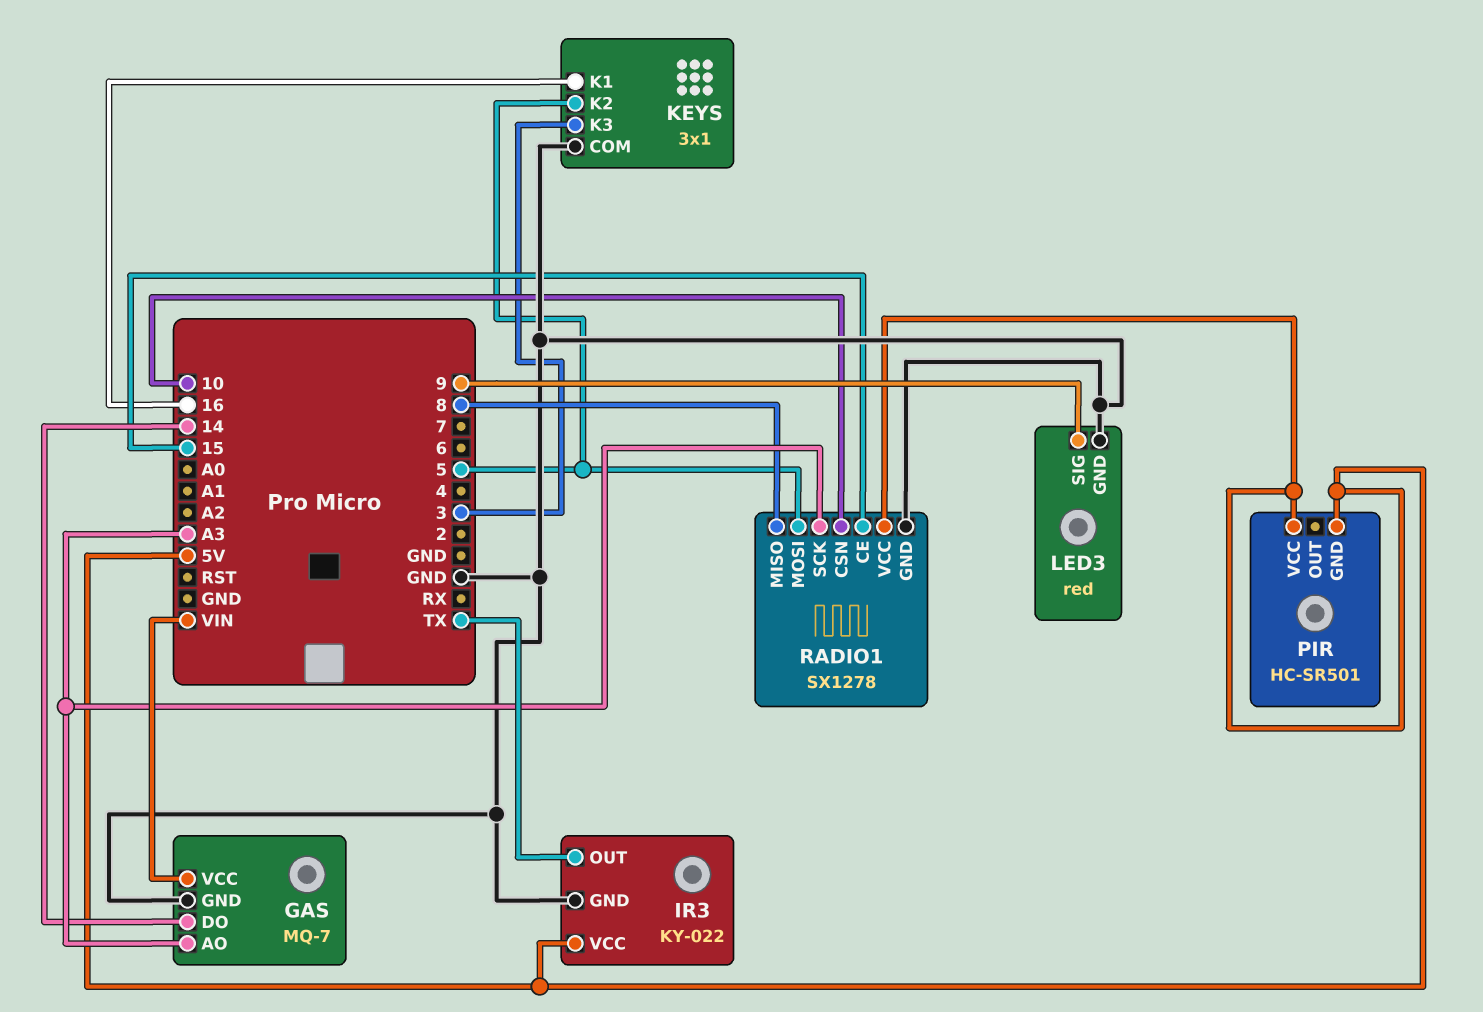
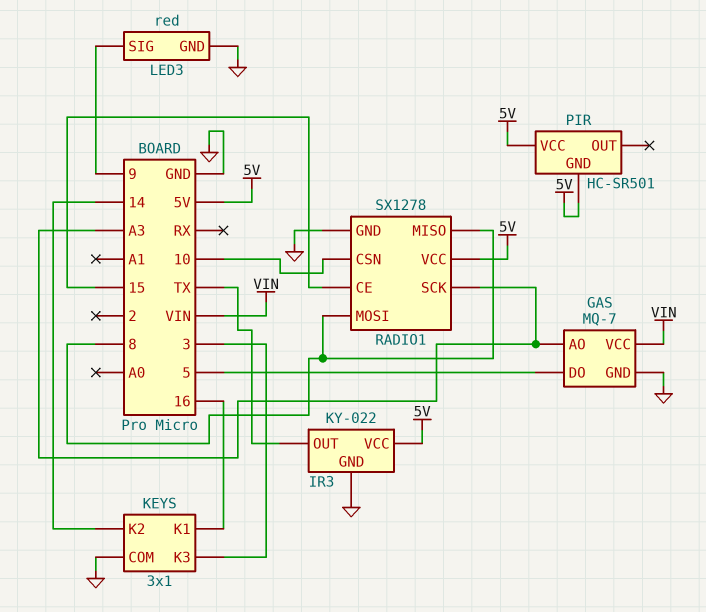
GAS pin DO: 14 -> 5
KEYS pin K2: 5 -> 14
RADIO1 pin MOSI: 5 -> 8

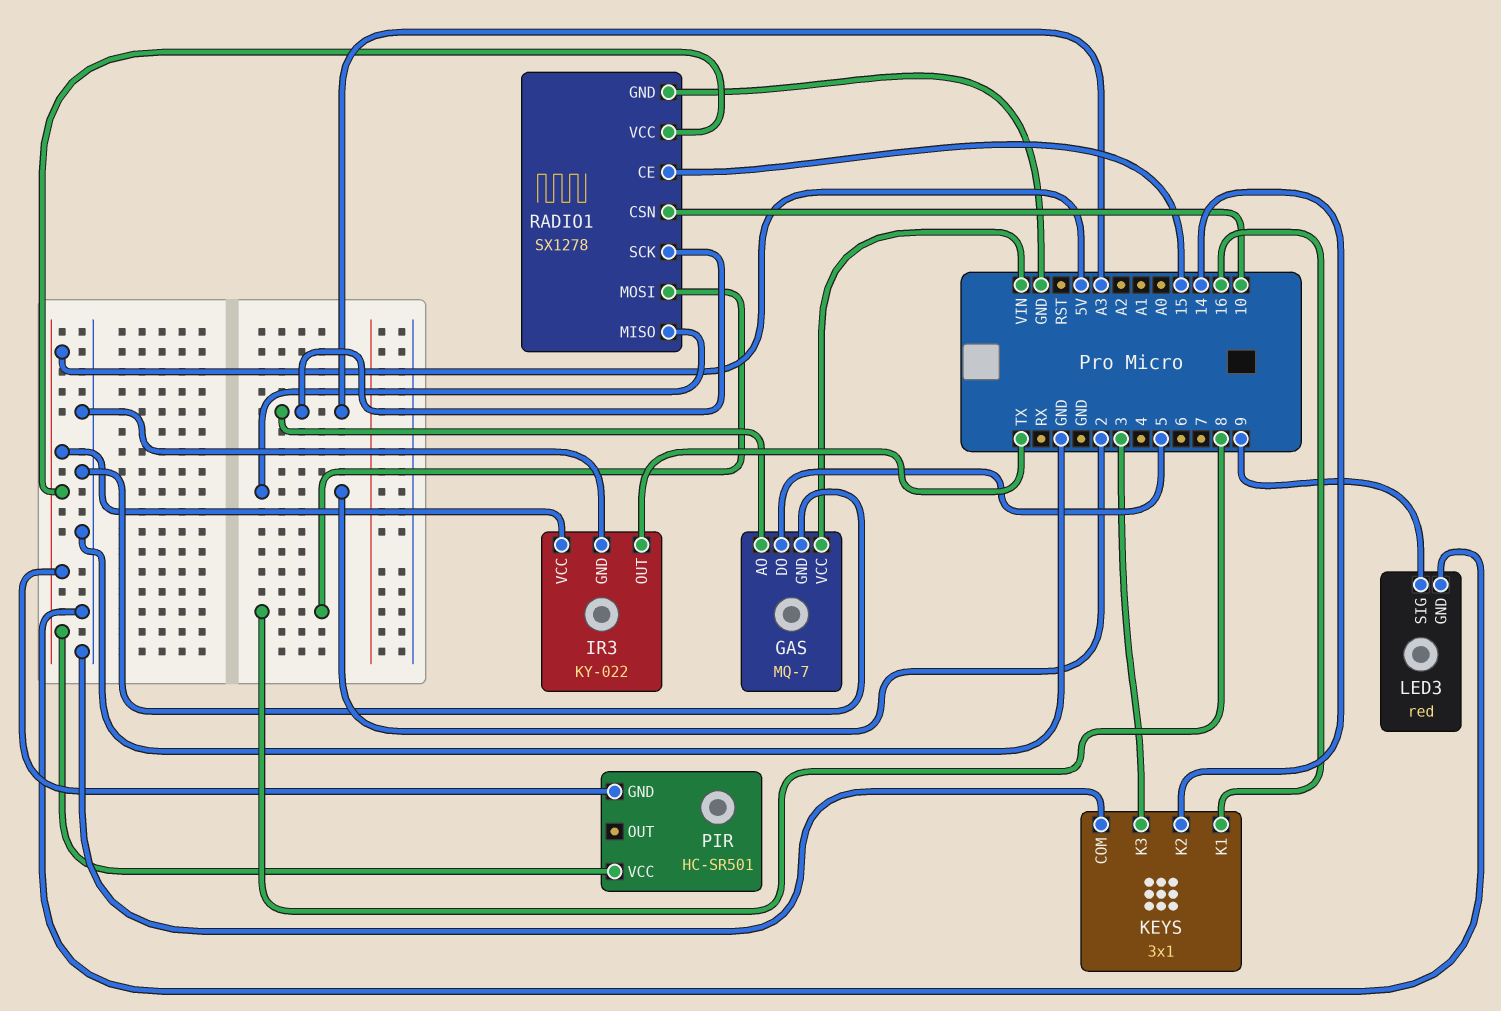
RADIO1 pin MISO: 8 -> 2

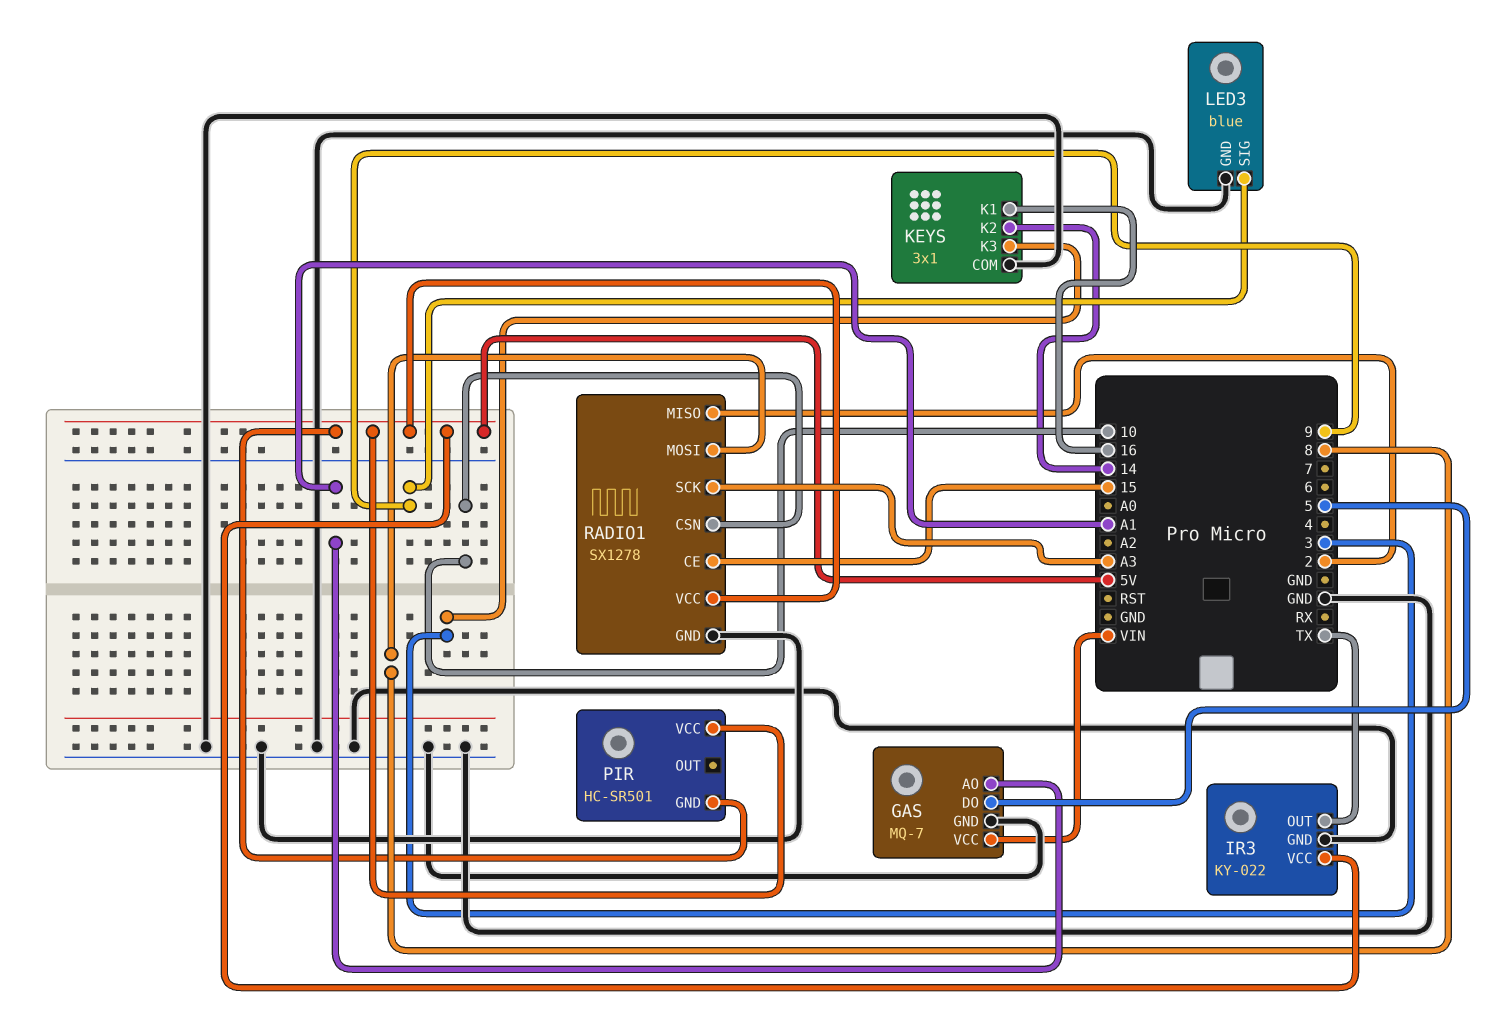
GAS pin AO: A3 -> A1
LED3: red -> blue

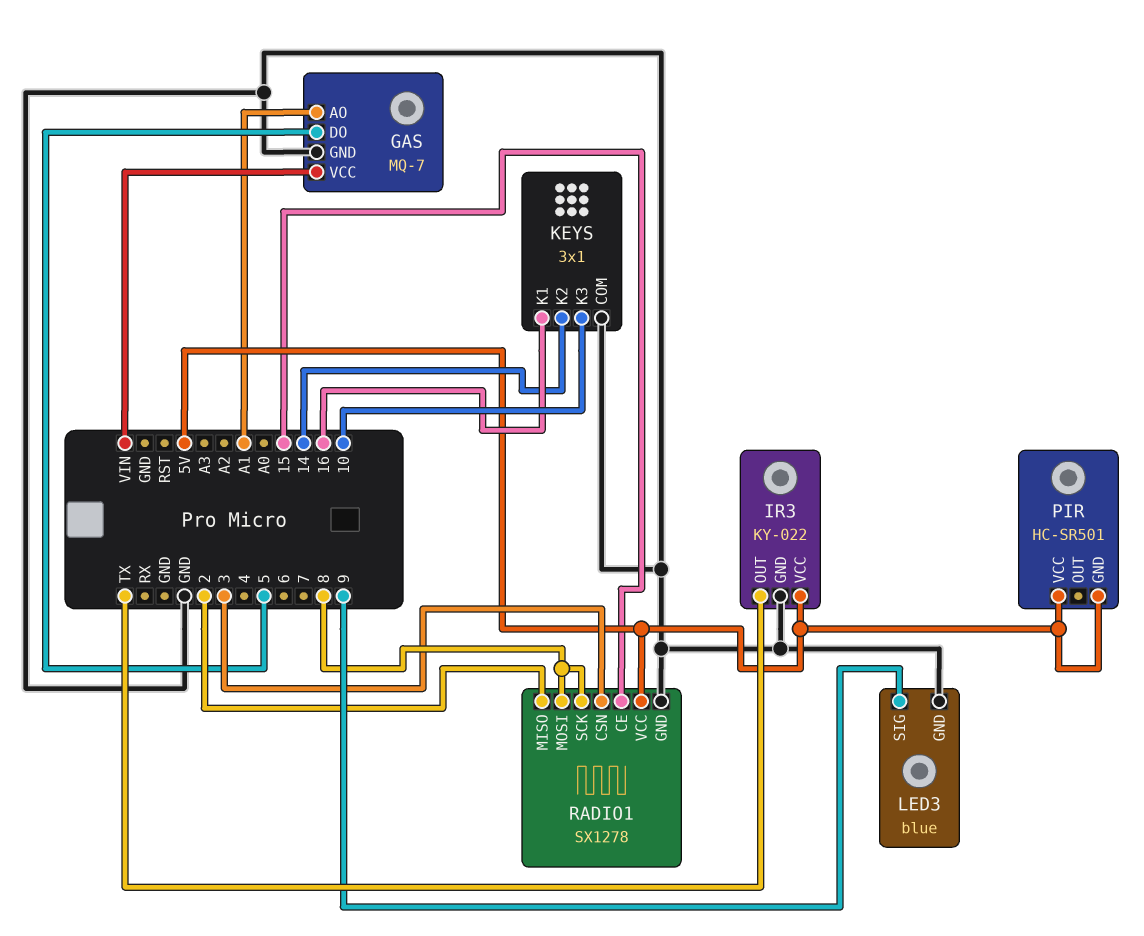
KEYS pin K3: 3 -> 10
RADIO1 pin CSN: 10 -> 3
RADIO1 pin SCK: A3 -> 8

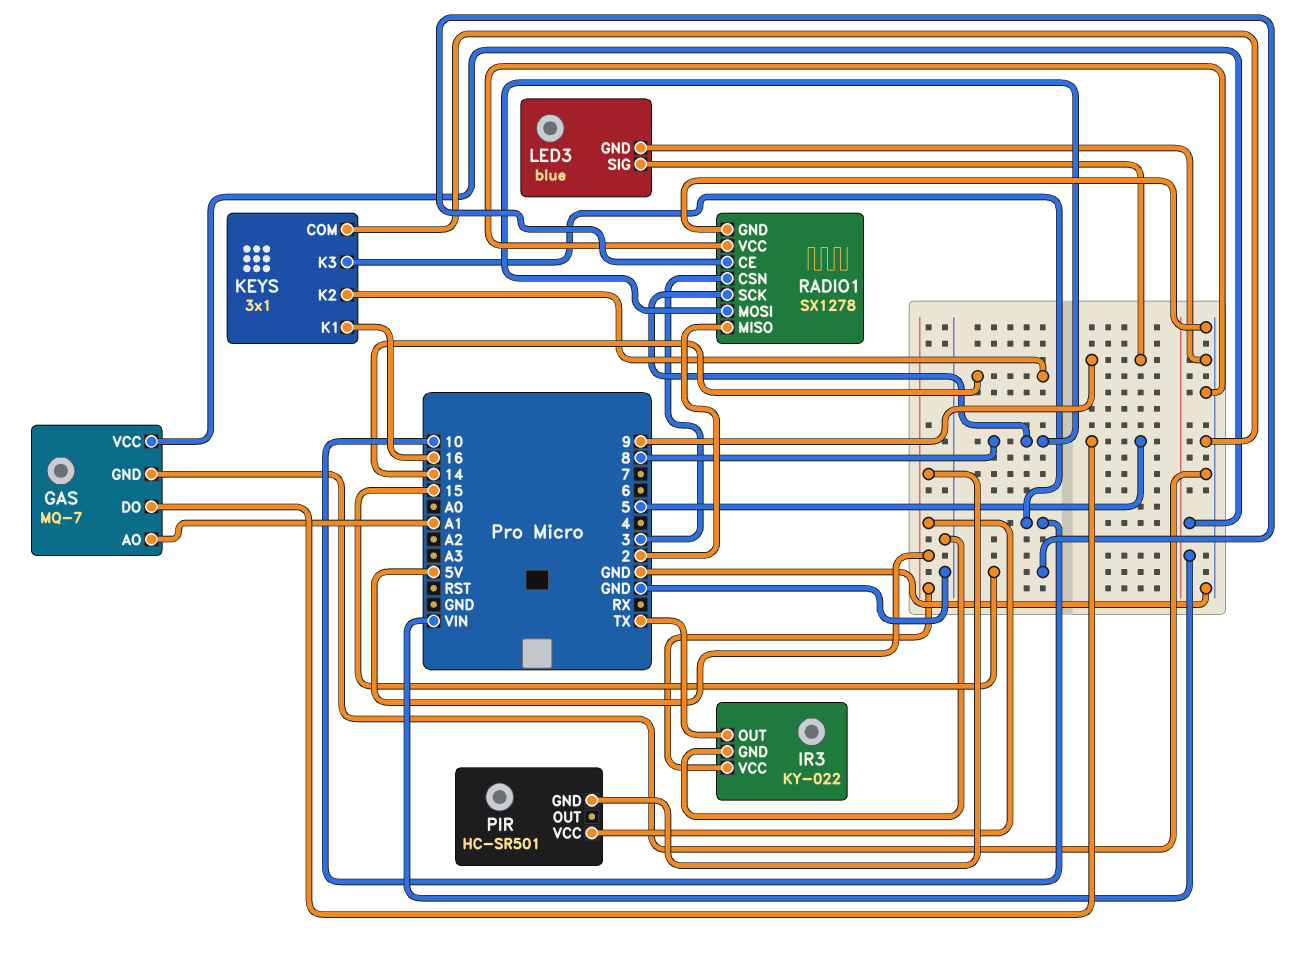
RADIO1 pin VCC: 5V -> GND

